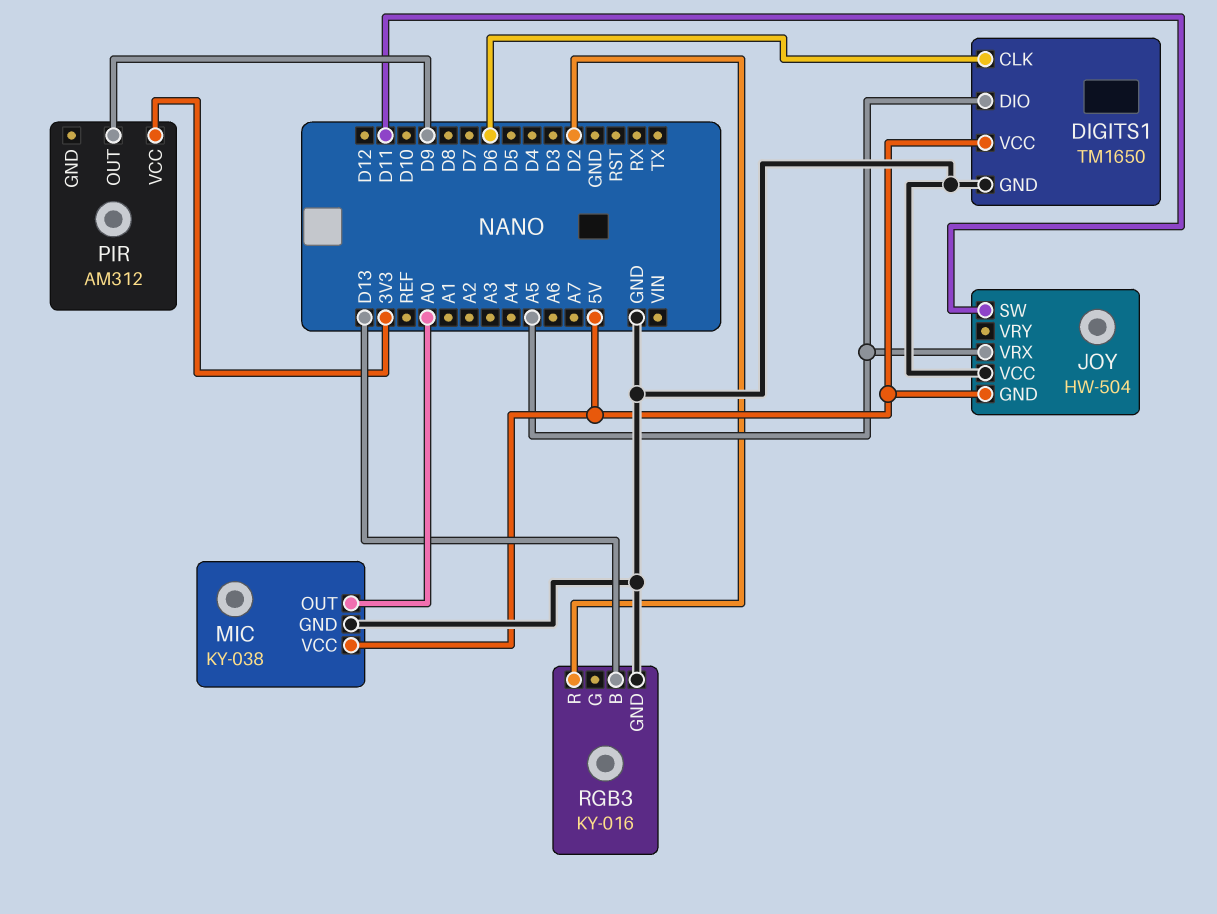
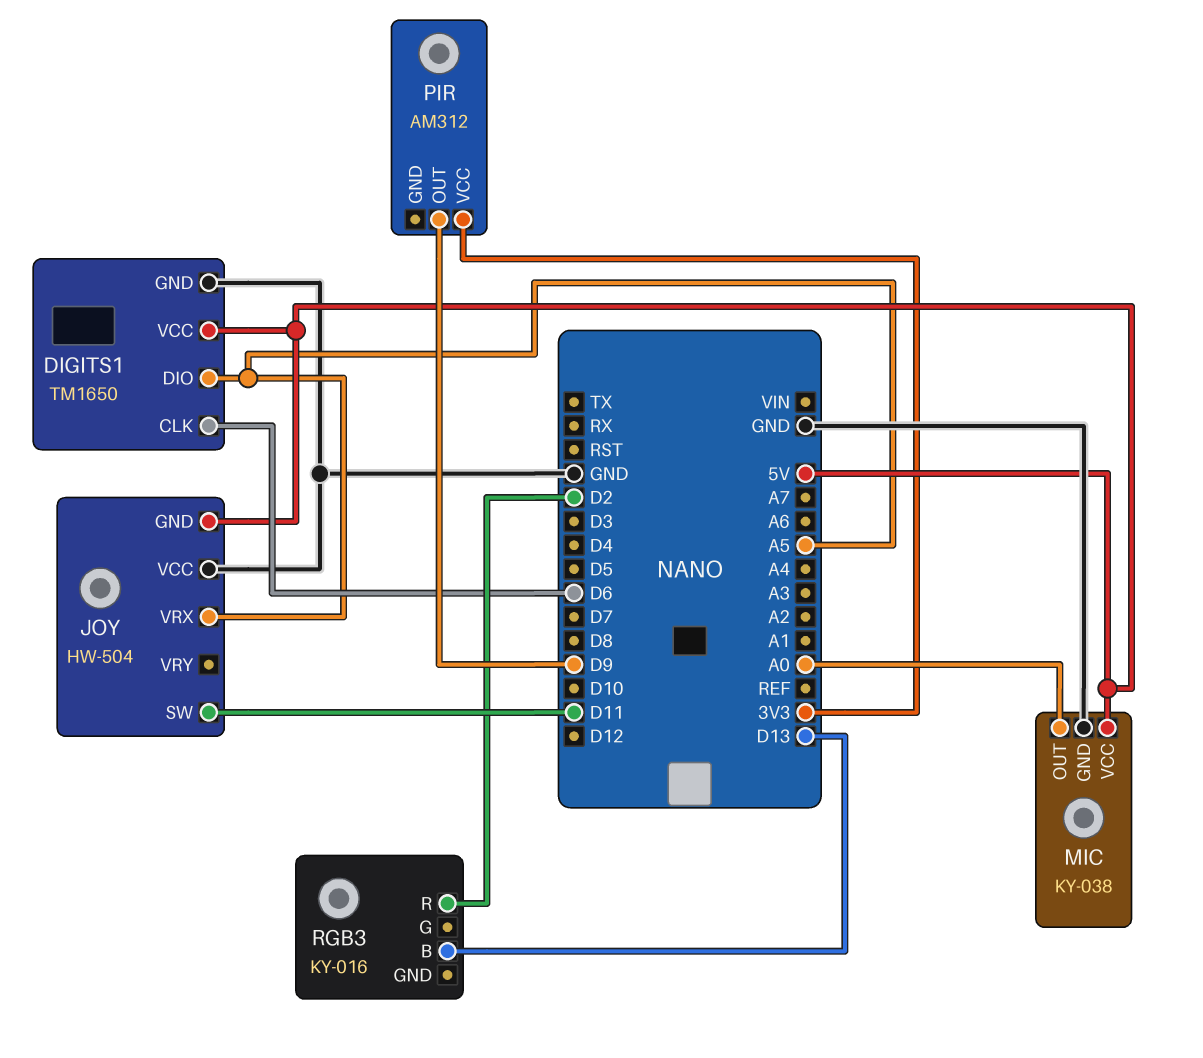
RGB3 pin GND: GND -> none

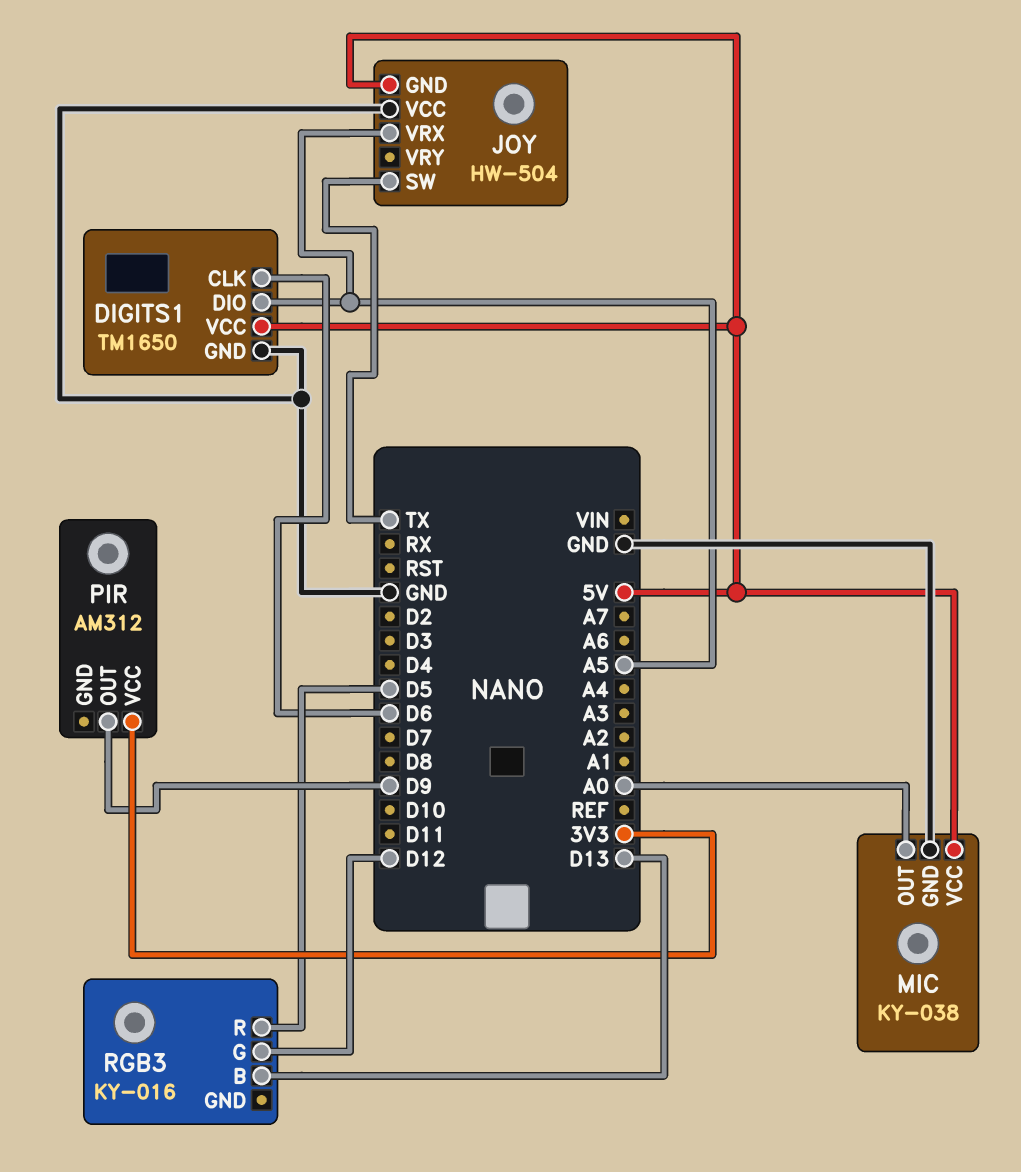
JOY pin SW: D11 -> TX
RGB3 pin G: none -> D12
RGB3 pin R: D2 -> D5

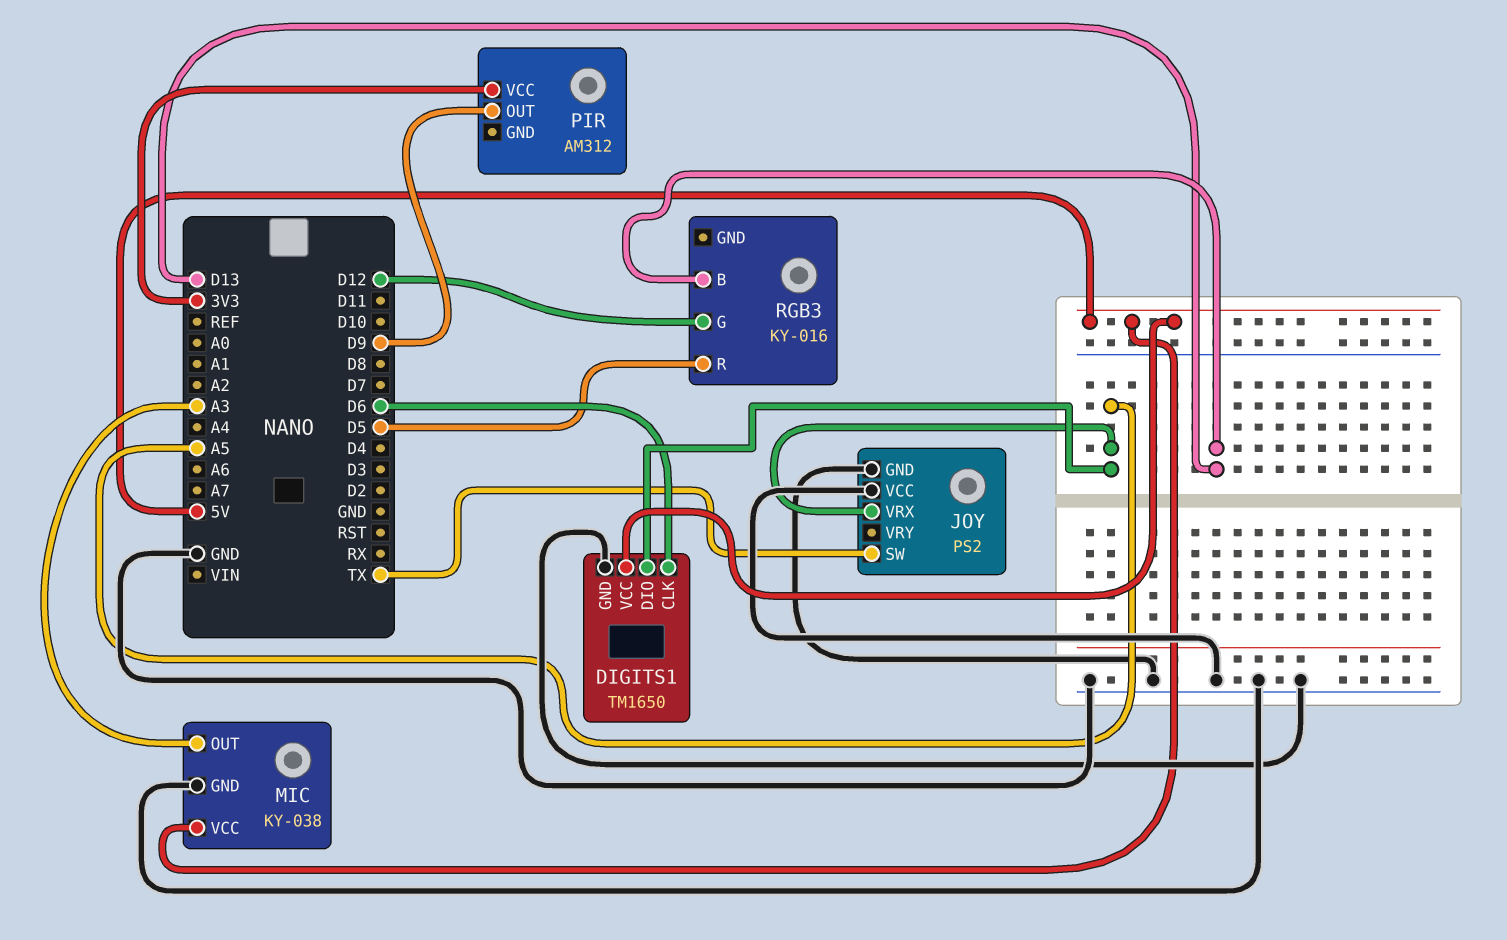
JOY: HW-504 -> PS2
JOY pin GND: 5V -> GND
MIC pin OUT: A0 -> A3

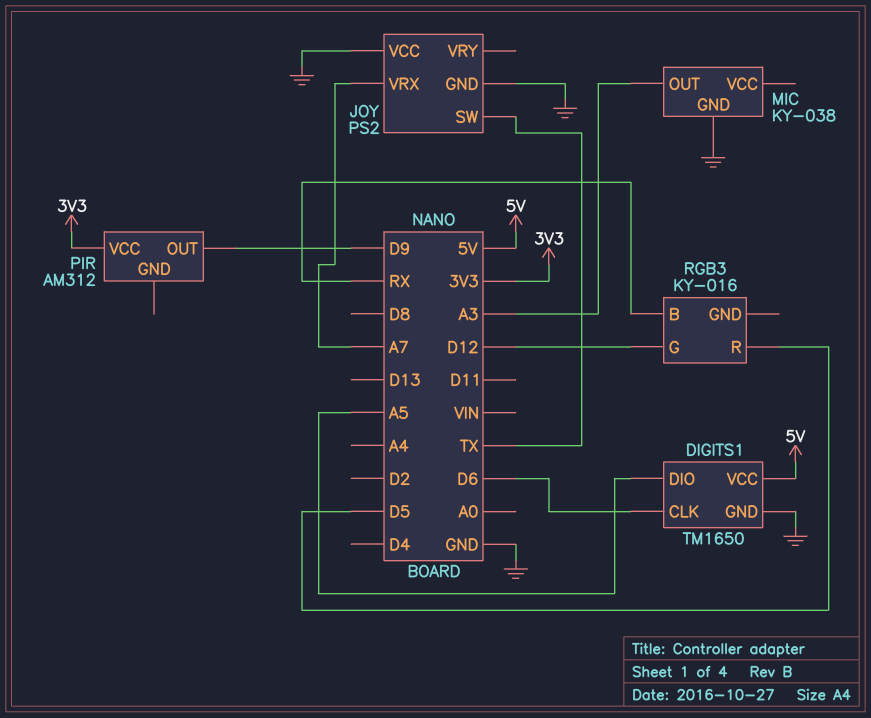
JOY pin VRX: A5 -> A7
MIC pin VCC: 5V -> none
RGB3 pin B: D13 -> RX

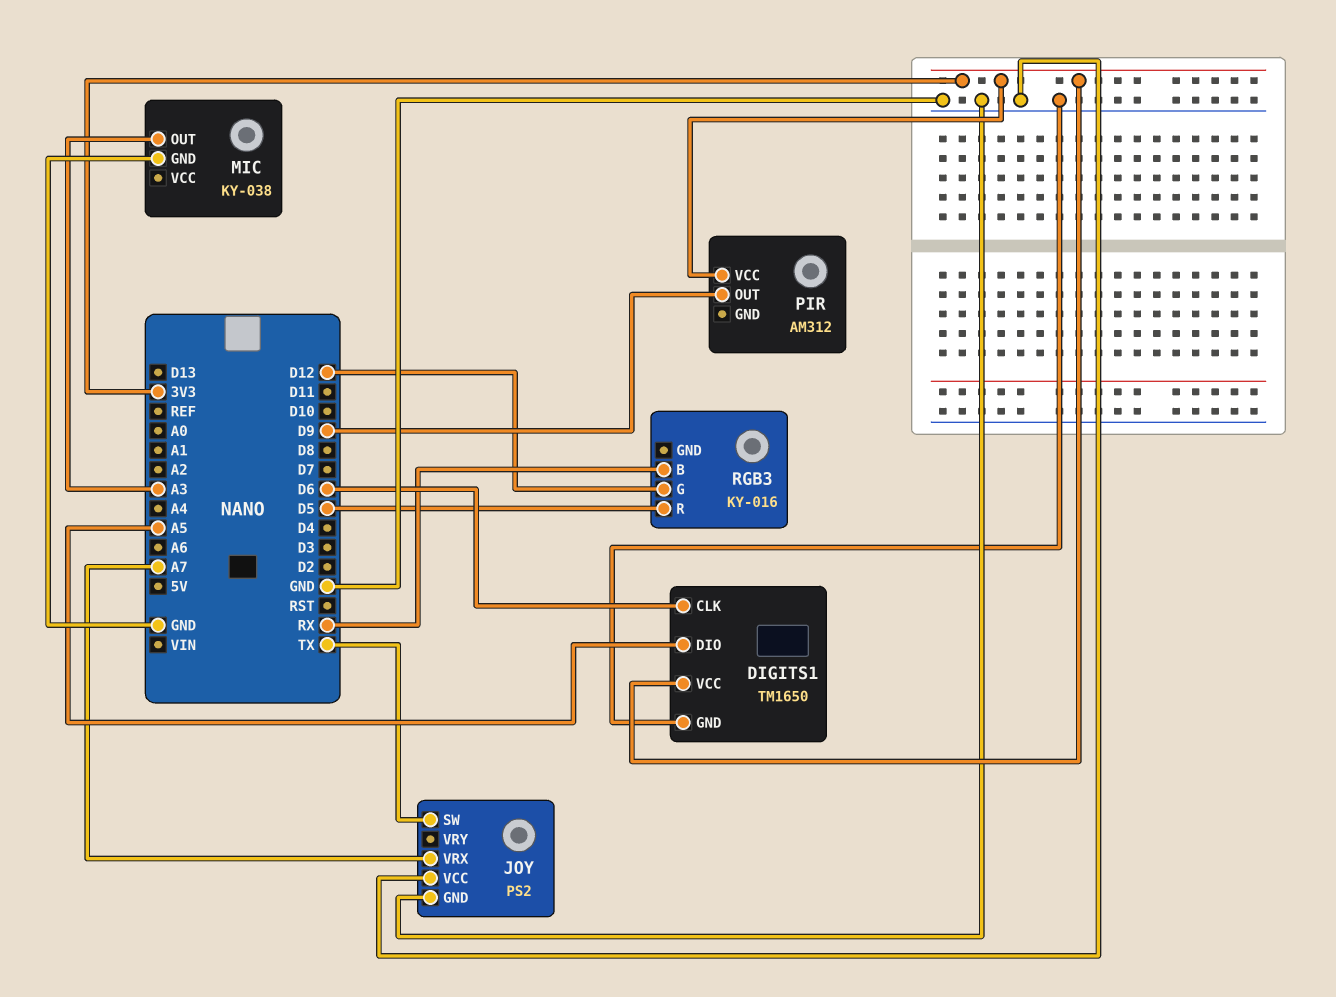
DIGITS1 pin VCC: 5V -> 3V3

